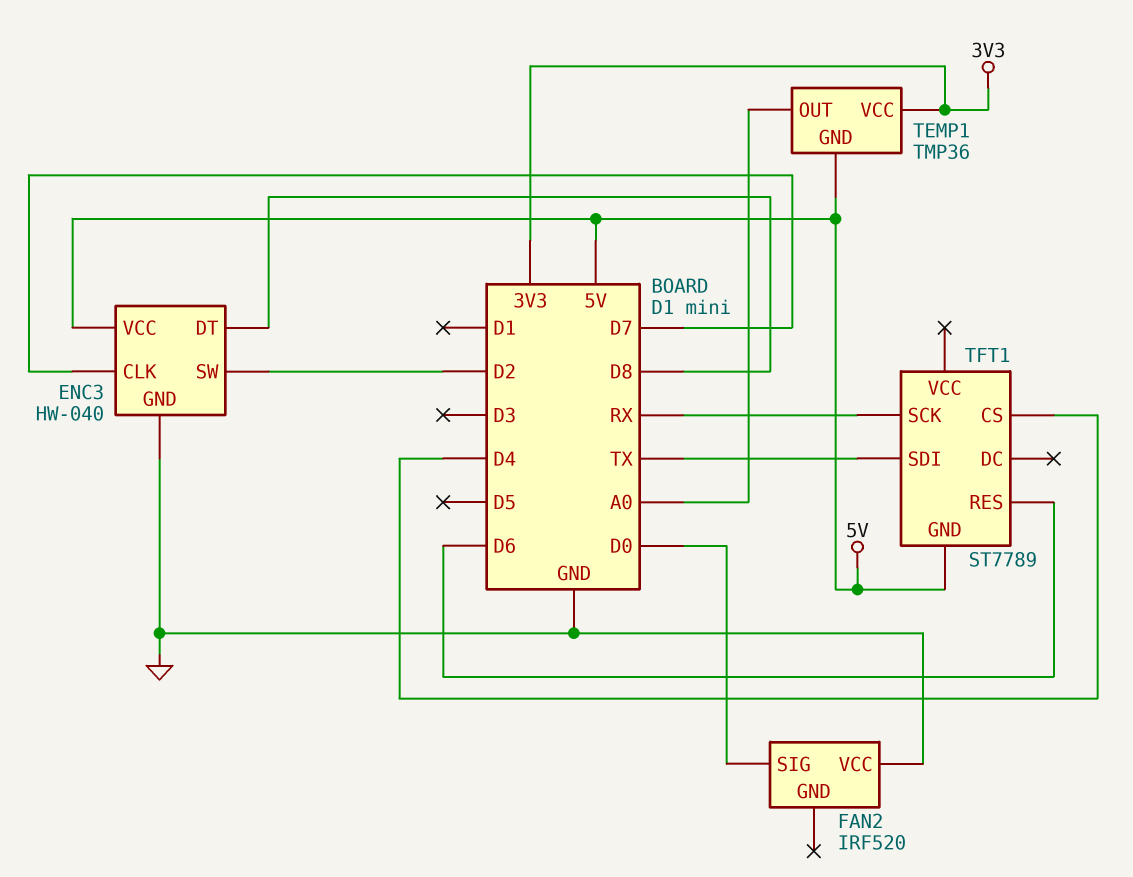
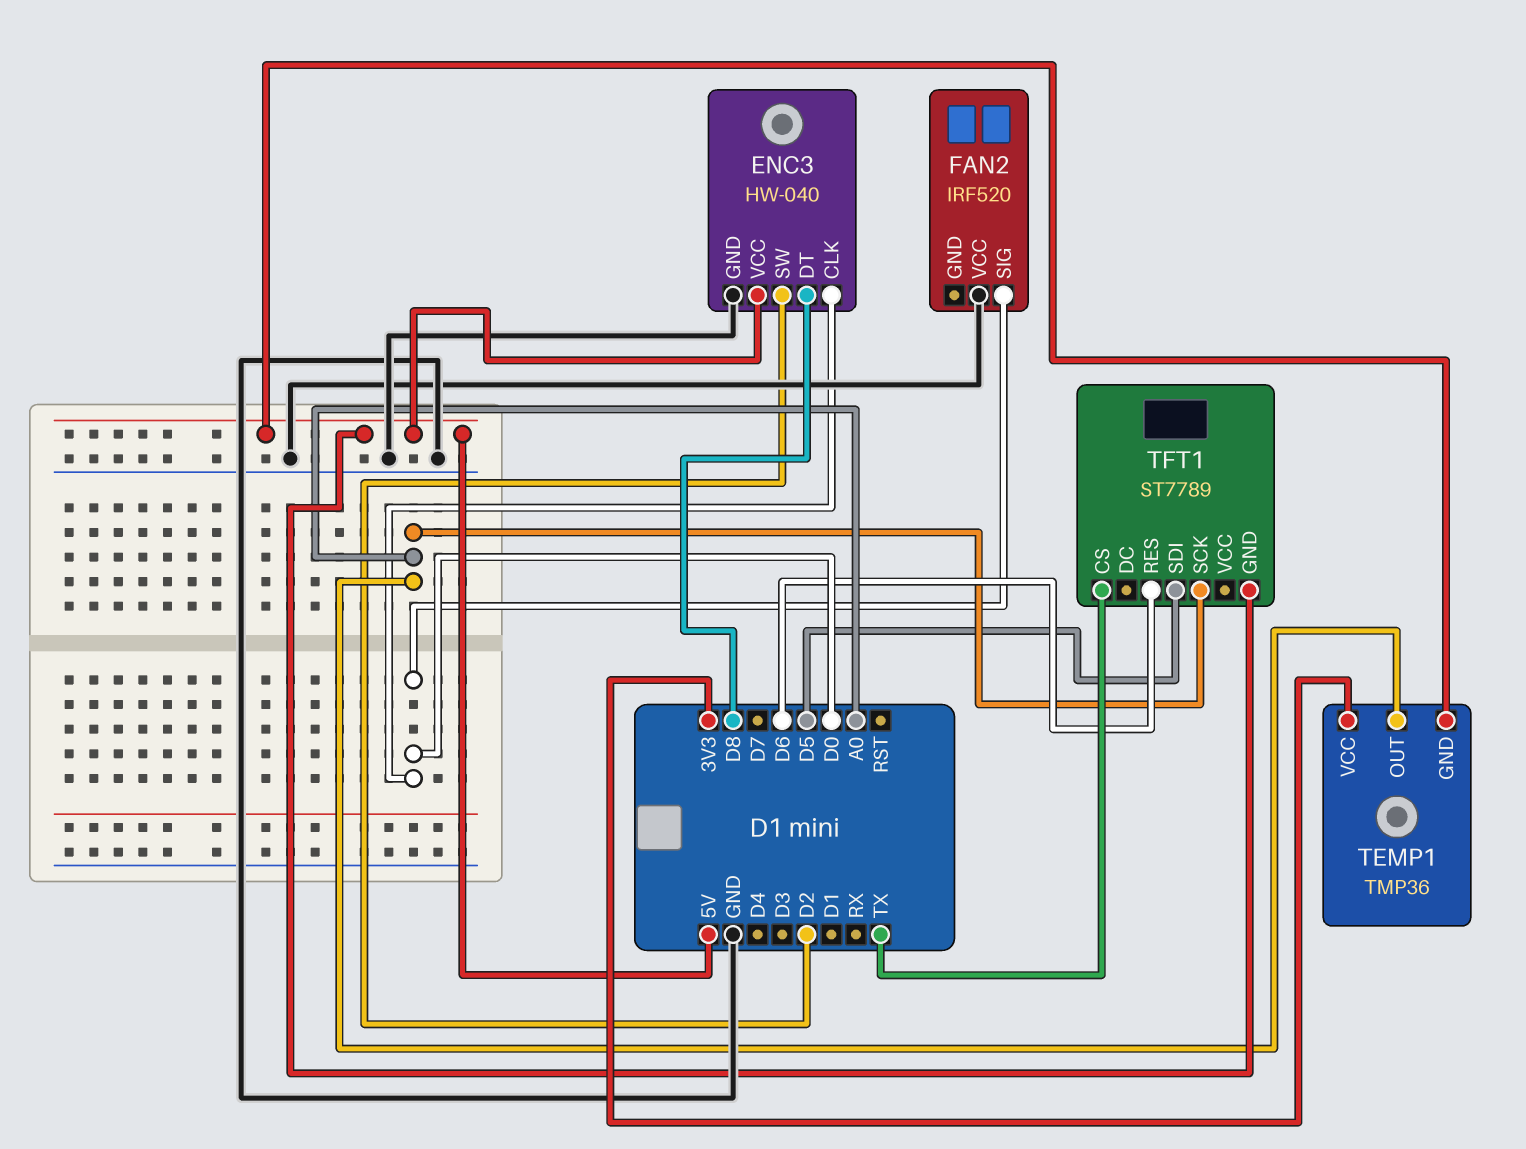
ENC3 pin CLK: D7 -> D0
TFT1 pin CS: D4 -> TX
TFT1 pin SCK: RX -> A0
TFT1 pin SDI: TX -> D5

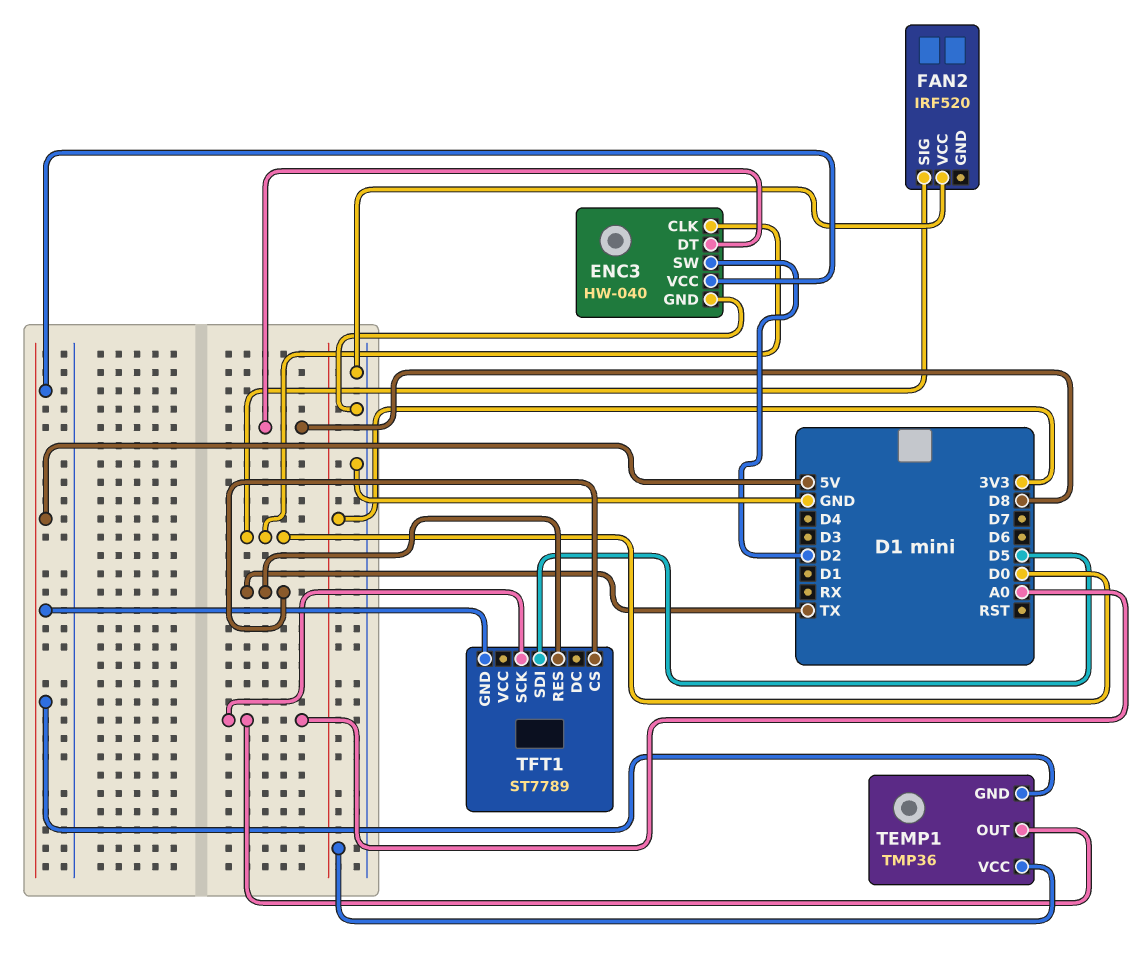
TFT1 pin RES: D6 -> TX

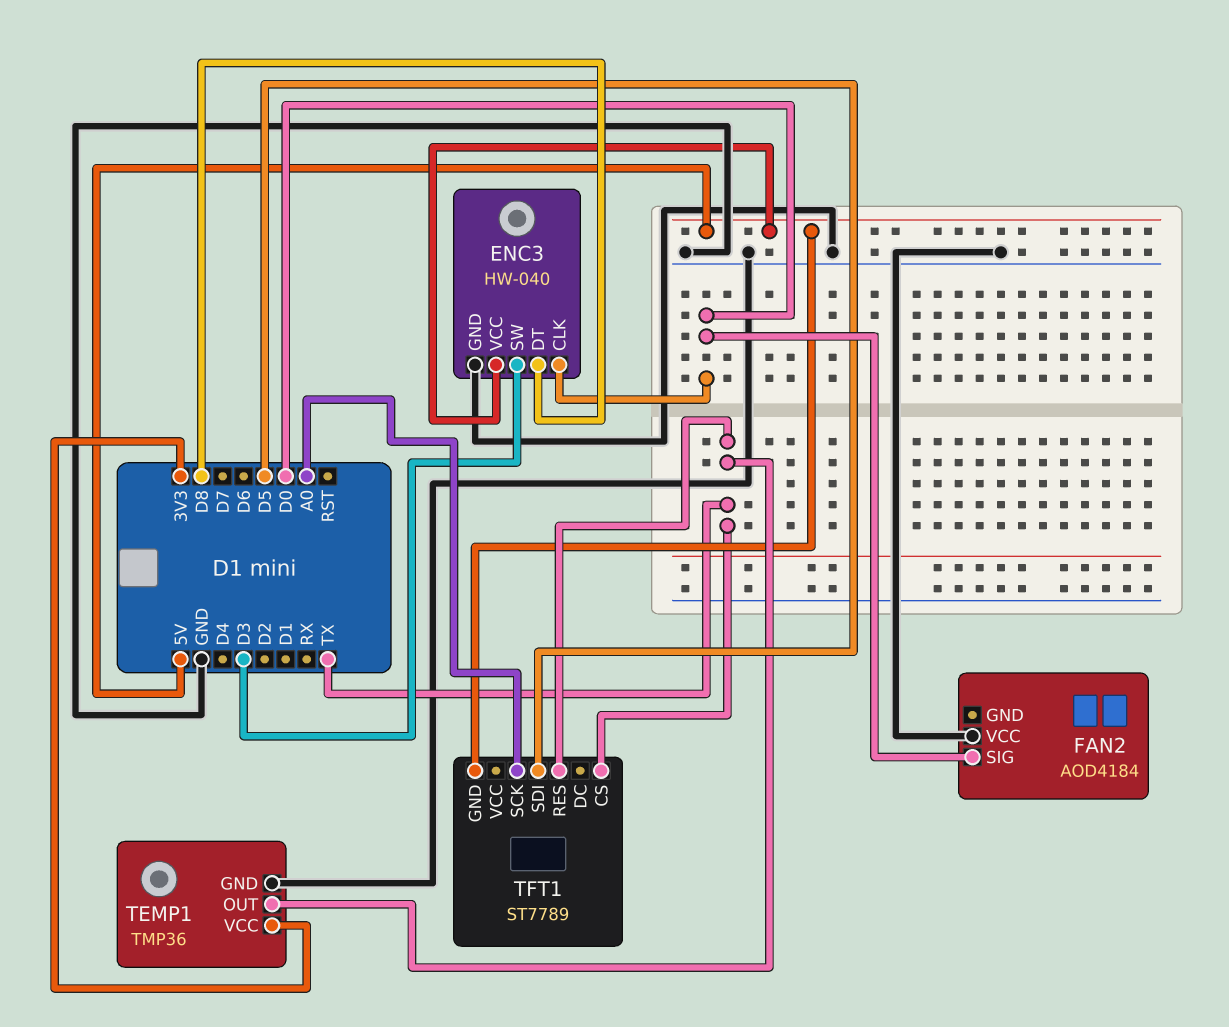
ENC3 pin SW: D2 -> D3
FAN2: IRF520 -> AOD4184
TEMP1 pin GND: 5V -> GND
TEMP1 pin OUT: A0 -> TX

